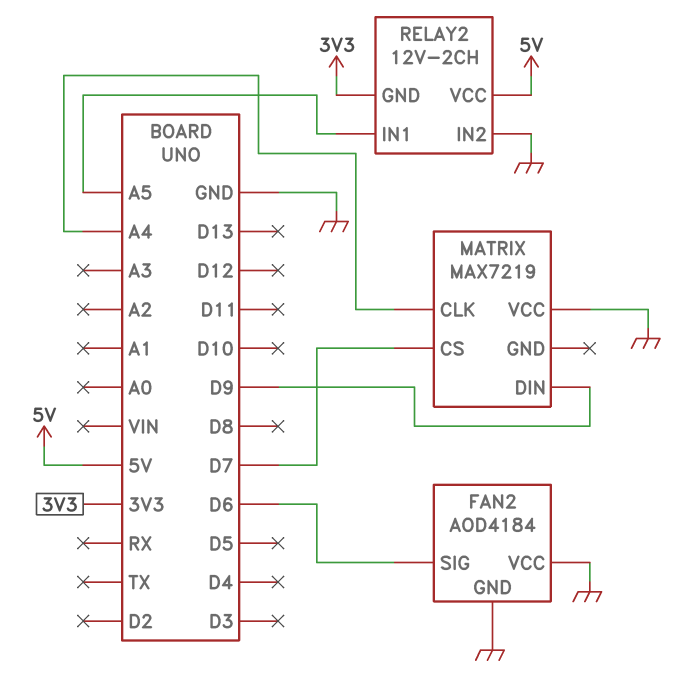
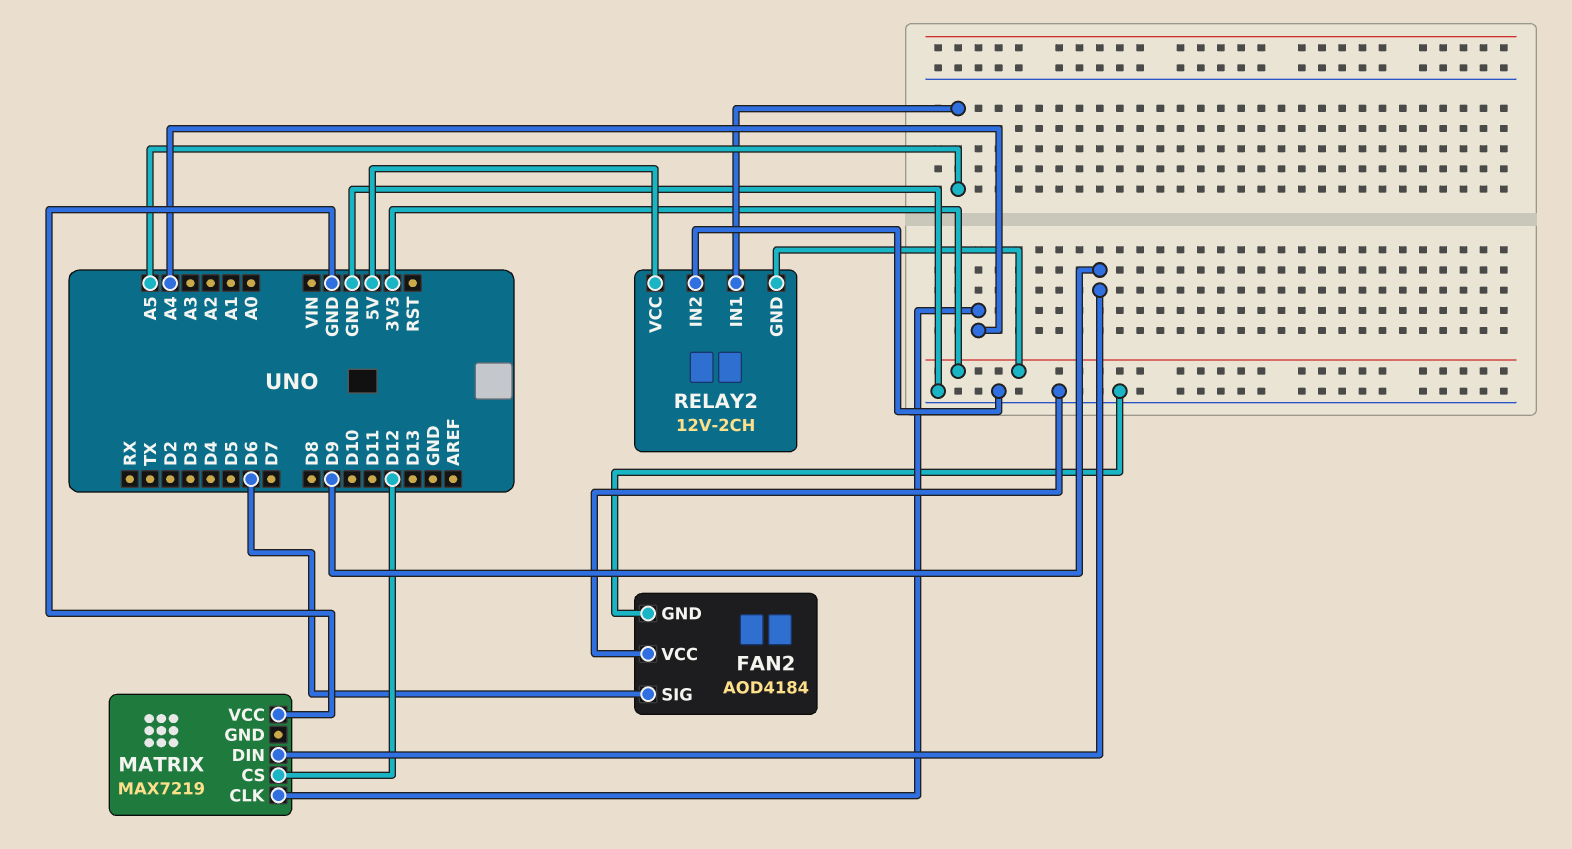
MATRIX pin CS: D7 -> D12

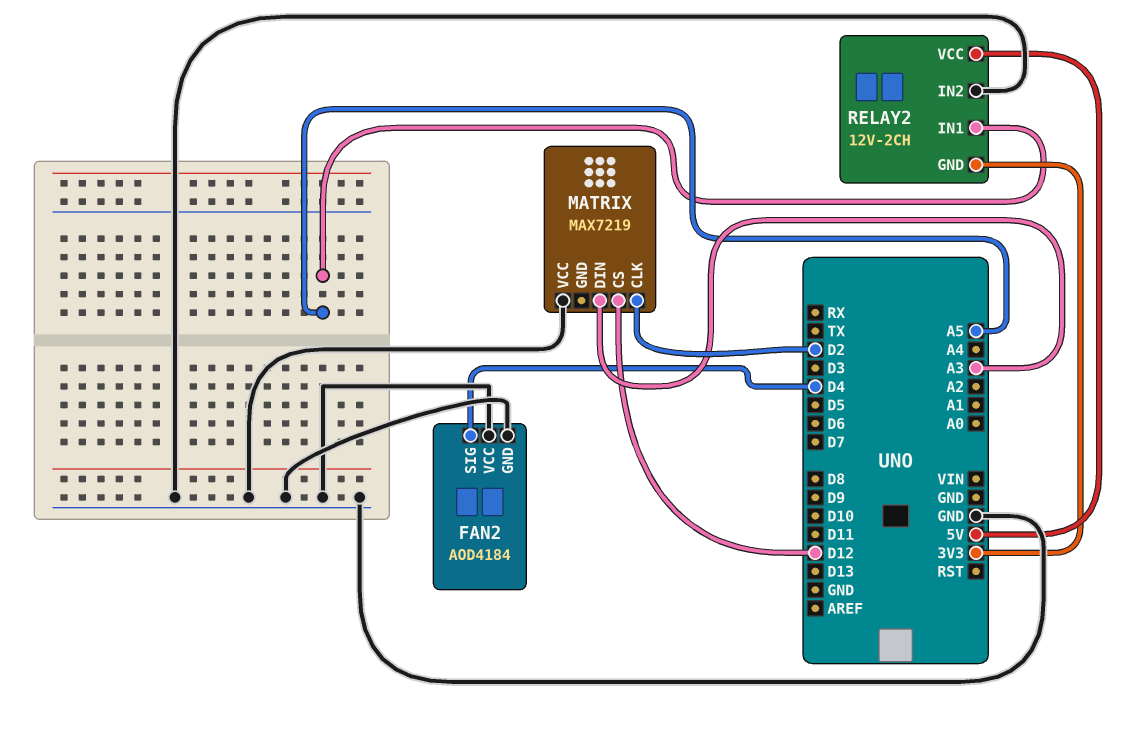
FAN2 pin SIG: D6 -> D4
MATRIX pin CLK: A4 -> D2
MATRIX pin DIN: D9 -> A3

